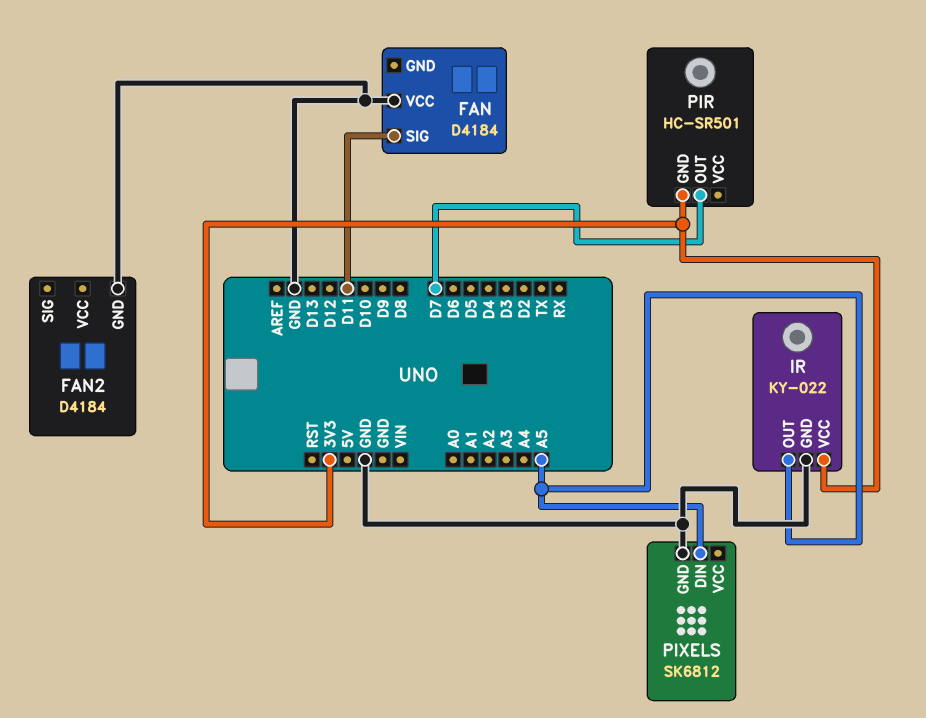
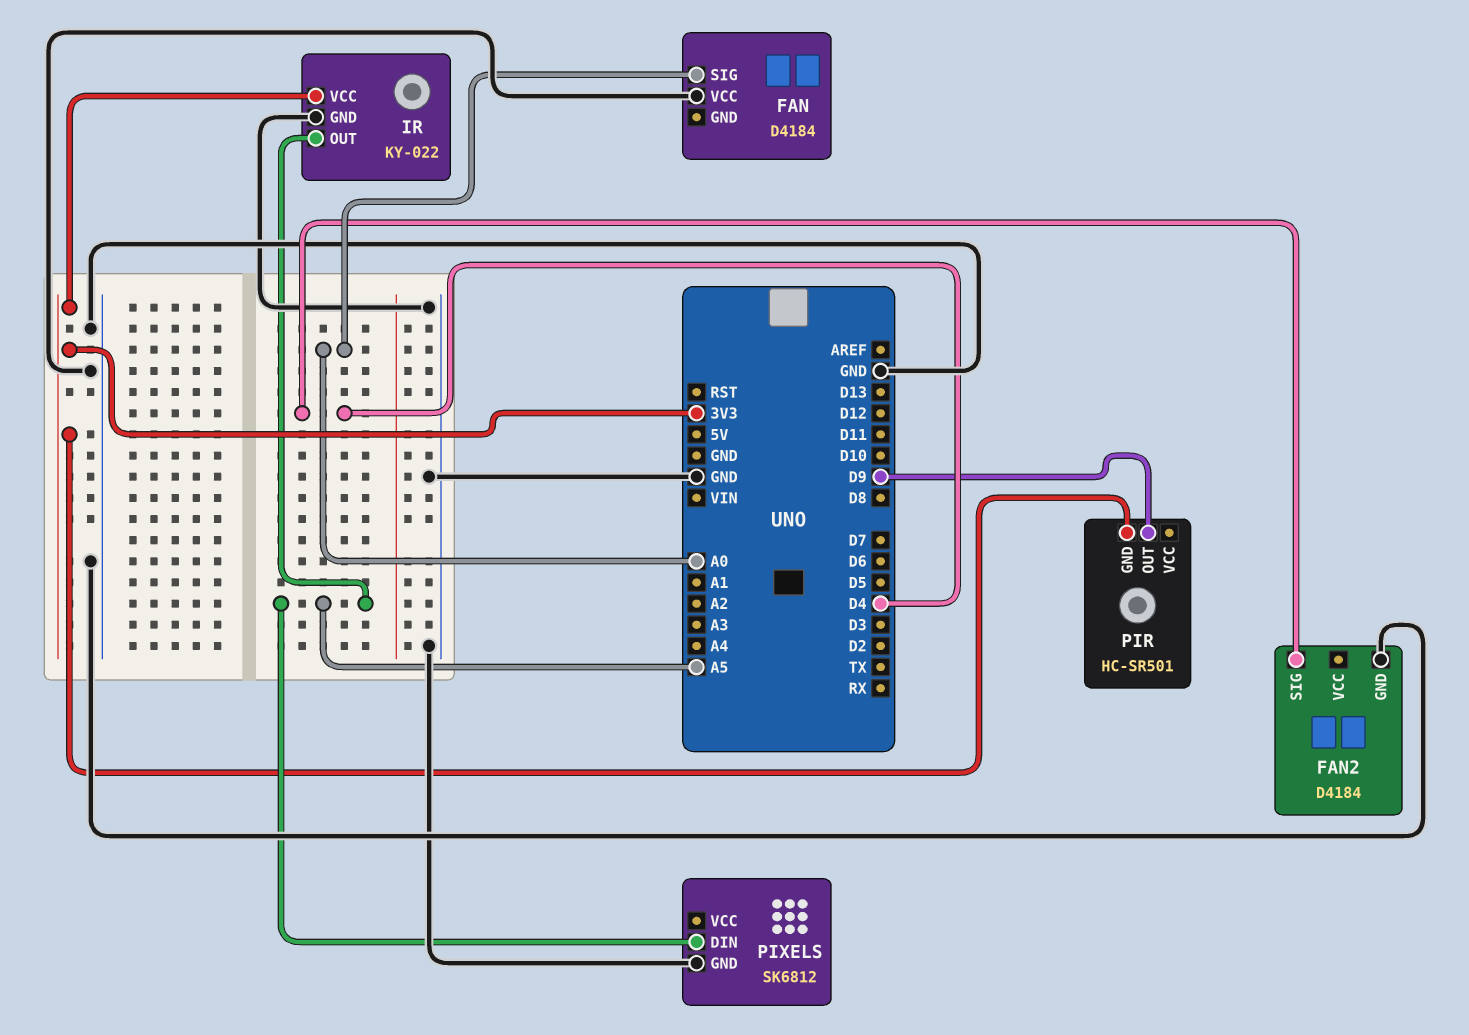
FAN pin SIG: D11 -> A0
FAN2 pin SIG: none -> D4
PIR pin OUT: D7 -> D9

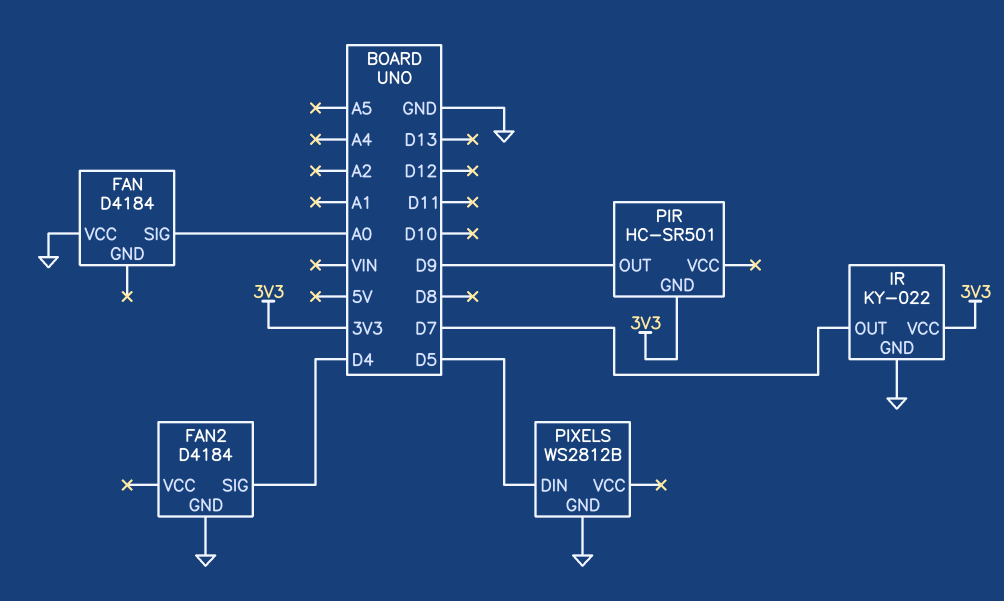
IR pin OUT: A5 -> D7
PIXELS: SK6812 -> WS2812B
PIXELS pin DIN: A5 -> D5

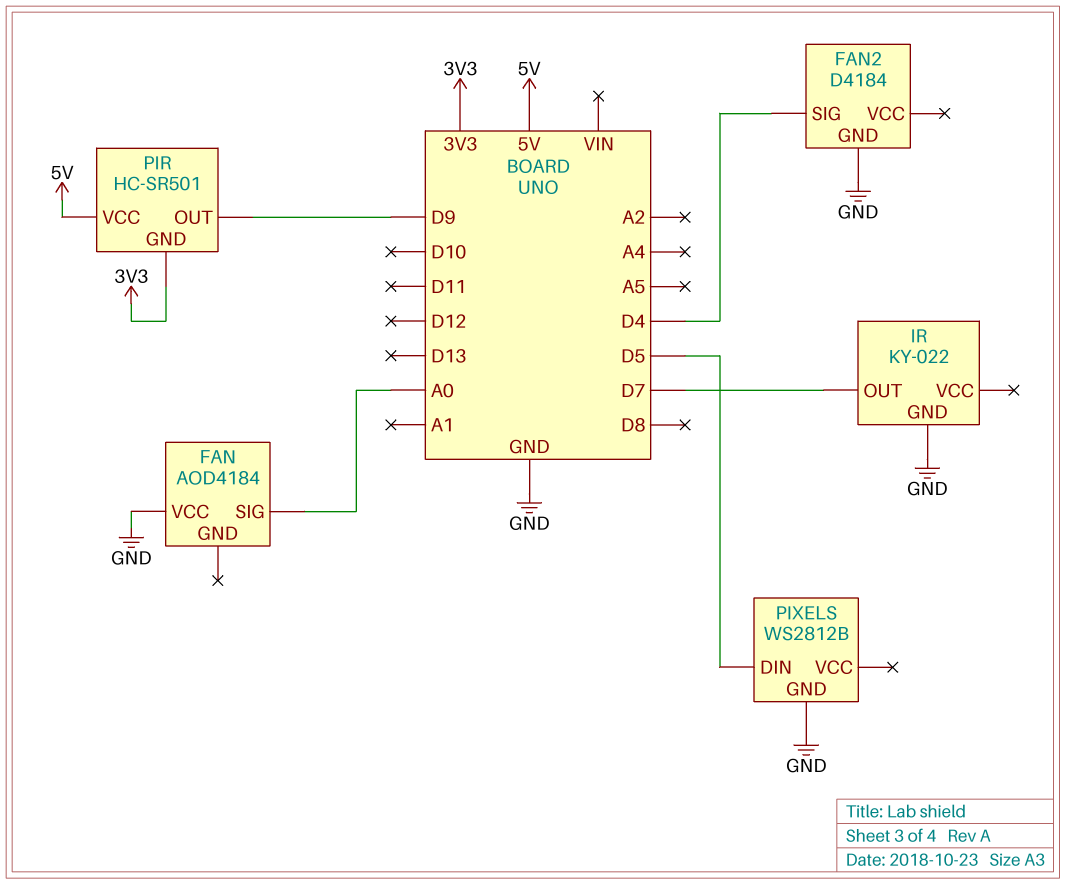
FAN: D4184 -> AOD4184
IR pin VCC: 3V3 -> none
PIR pin VCC: none -> 5V

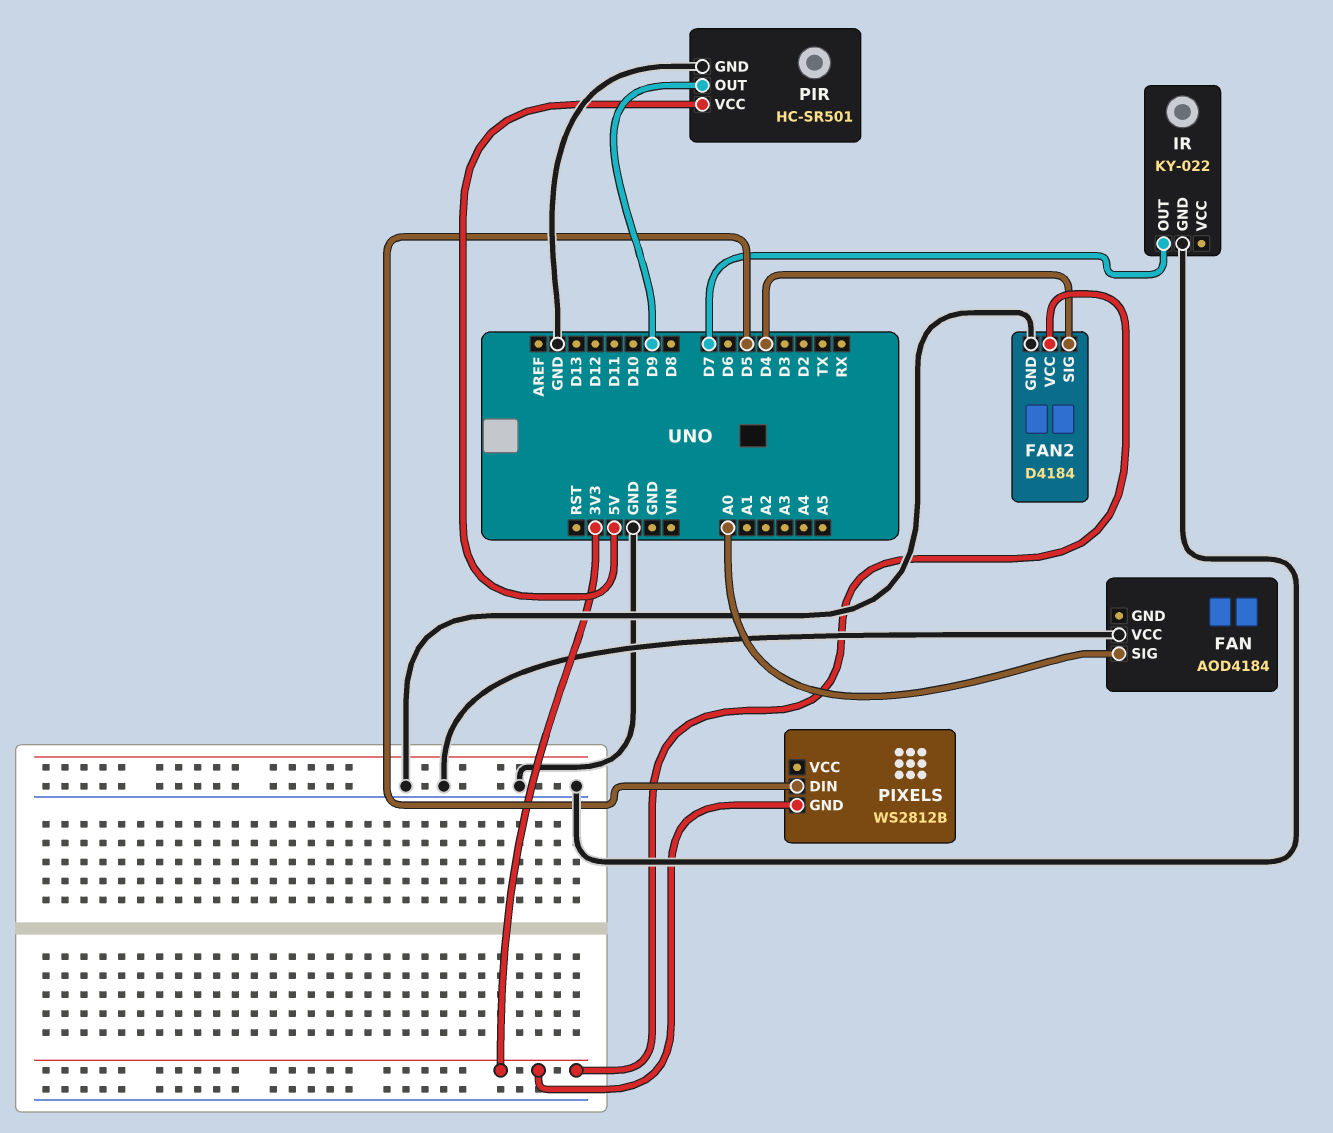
FAN2 pin VCC: none -> 3V3
PIR pin GND: 3V3 -> GND
PIXELS pin GND: GND -> 3V3

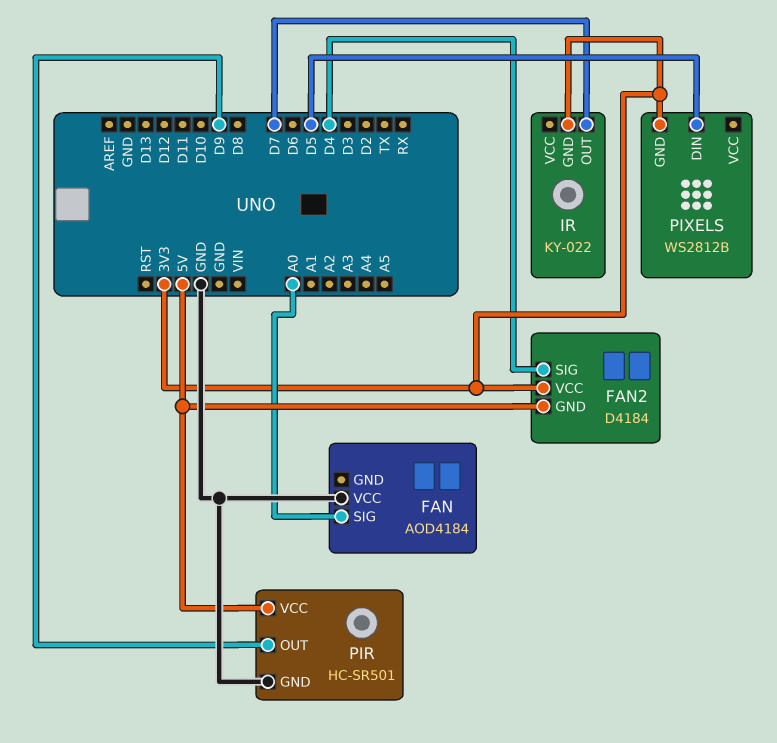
FAN2 pin GND: GND -> 5V
IR pin GND: GND -> 3V3

